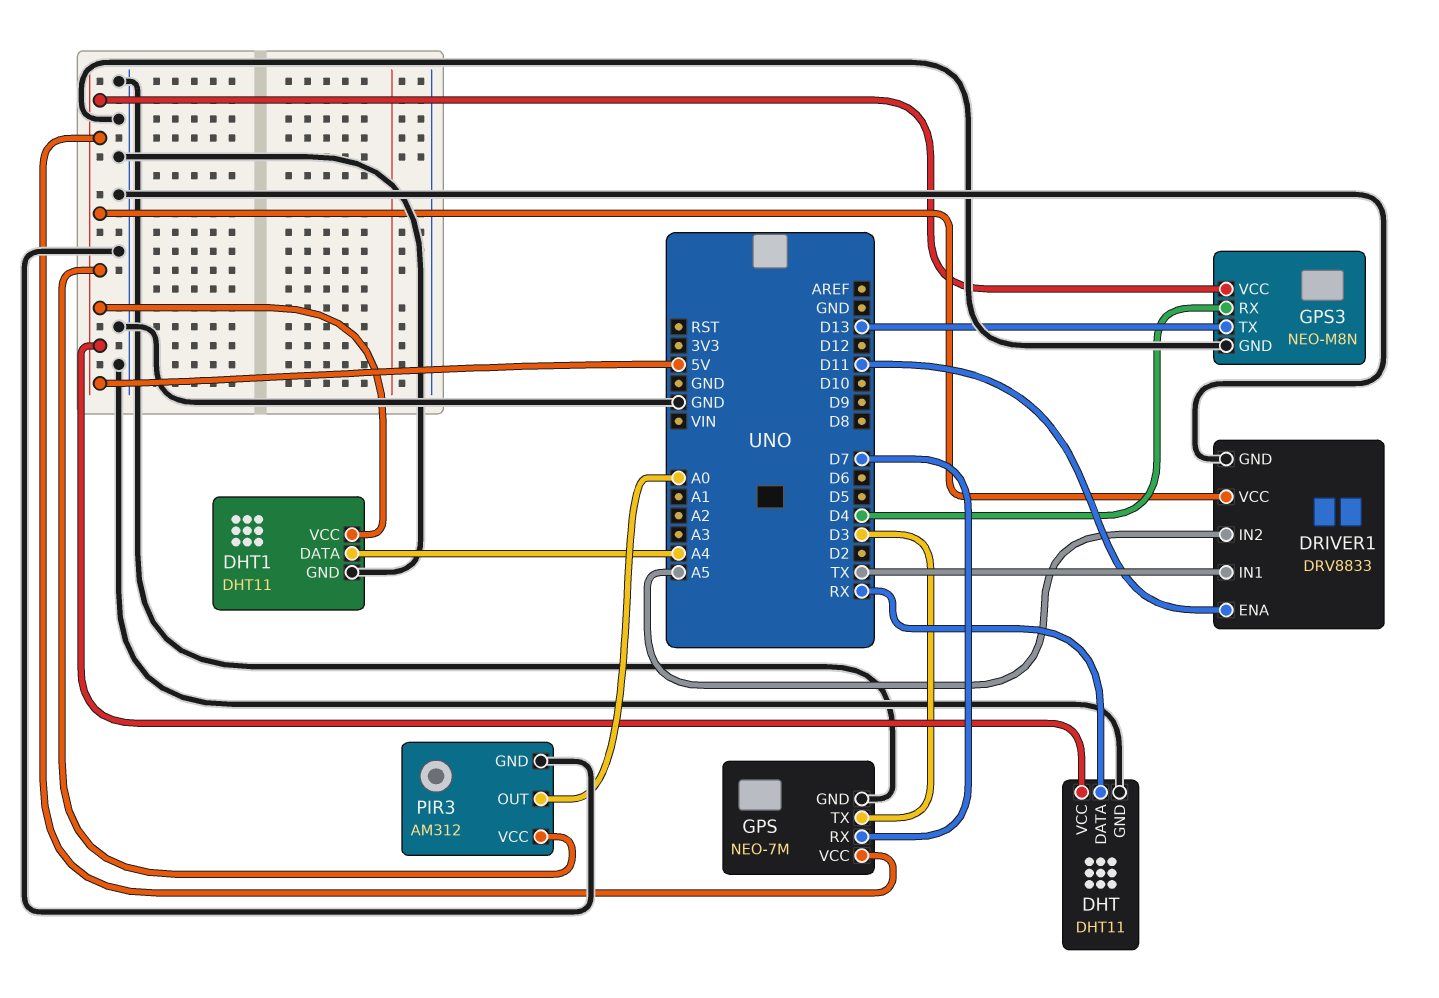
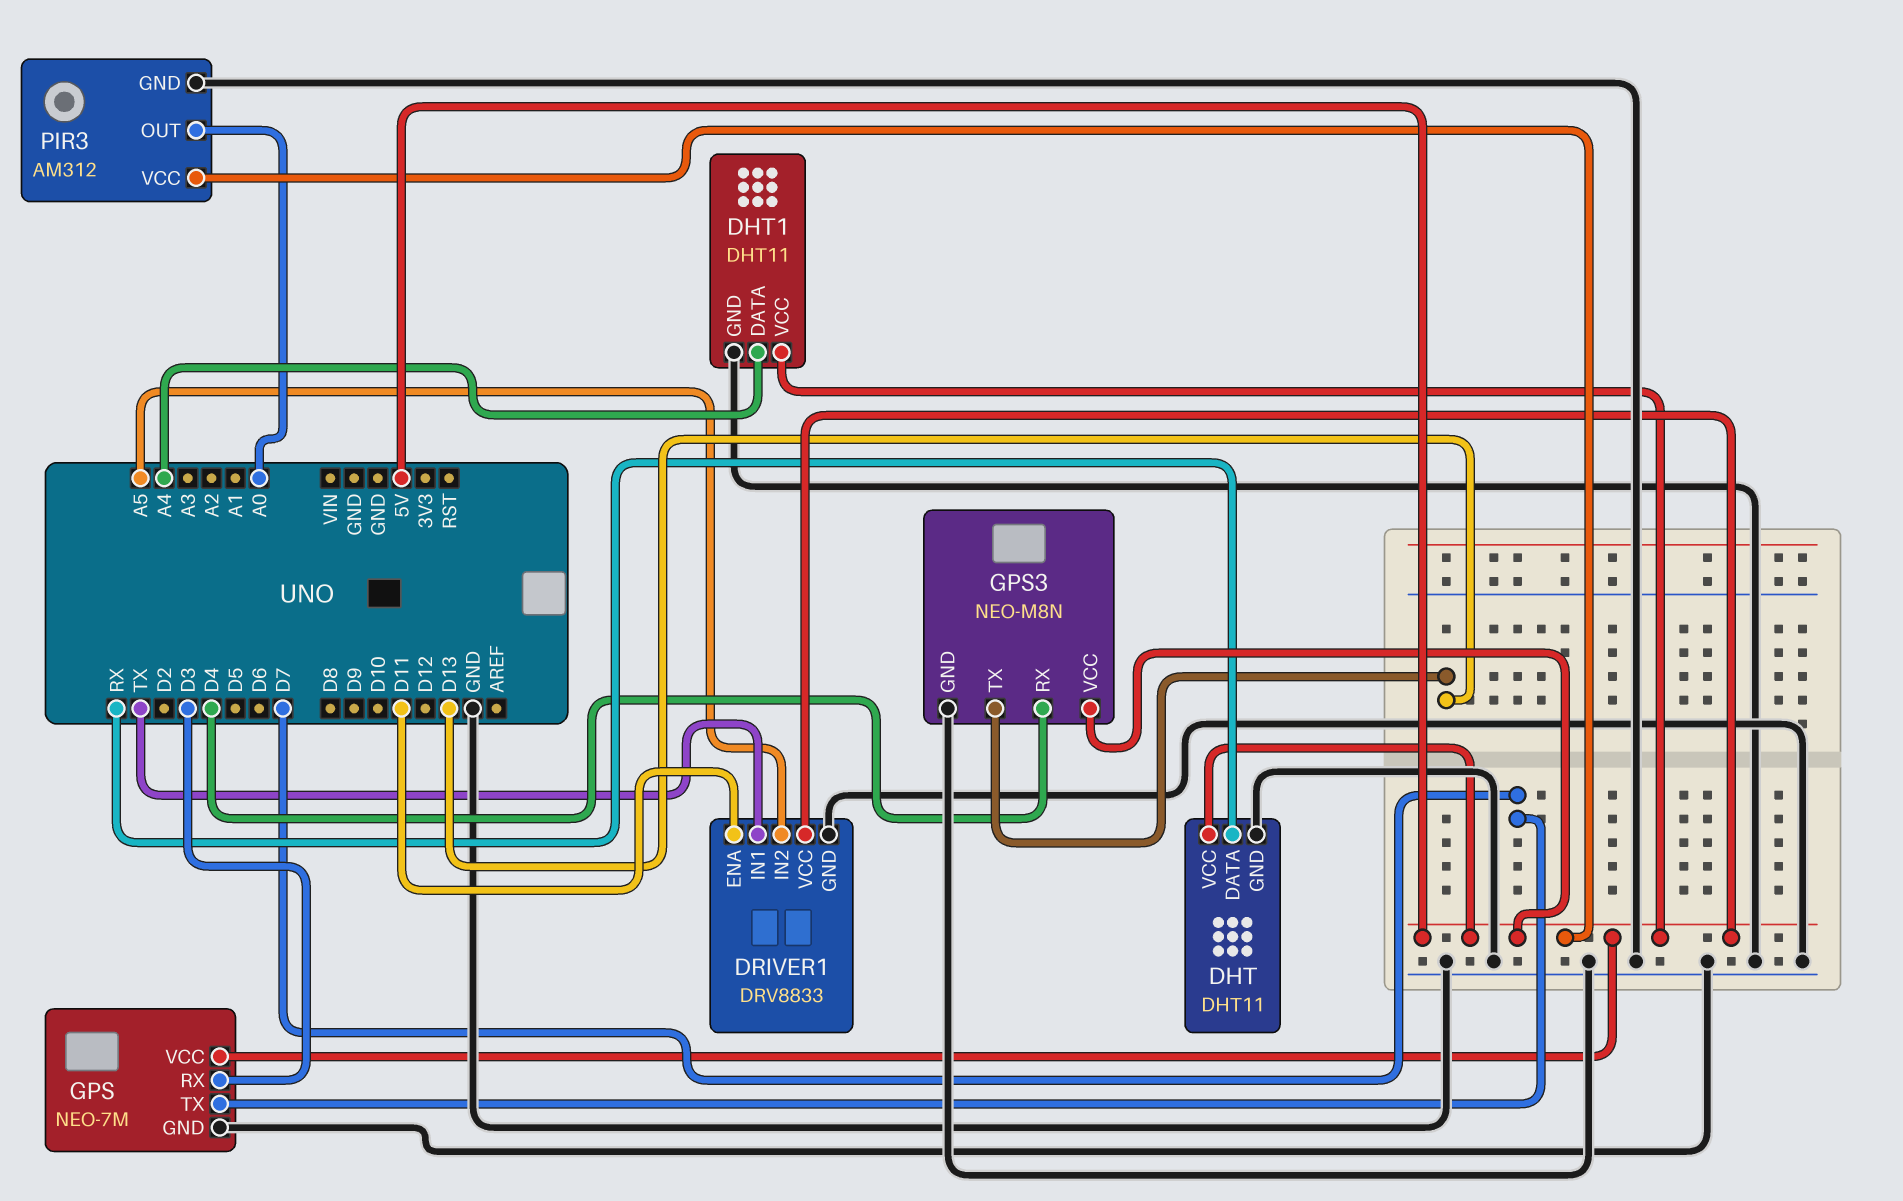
GPS pin RX: D7 -> D3
GPS pin TX: D3 -> D7

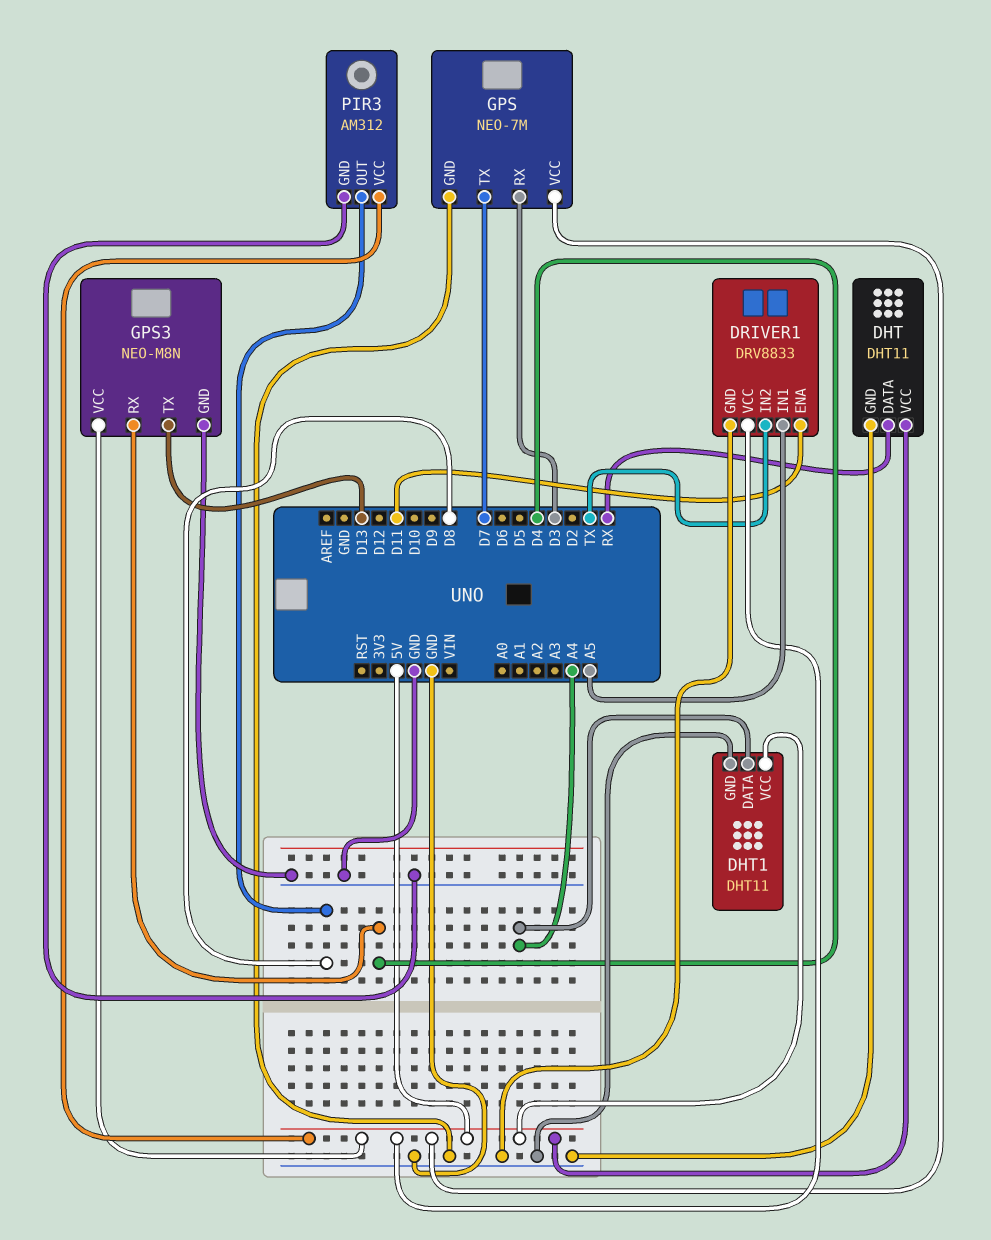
DRIVER1 pin IN1: TX -> A5
DRIVER1 pin IN2: A5 -> TX
PIR3 pin OUT: A0 -> D8

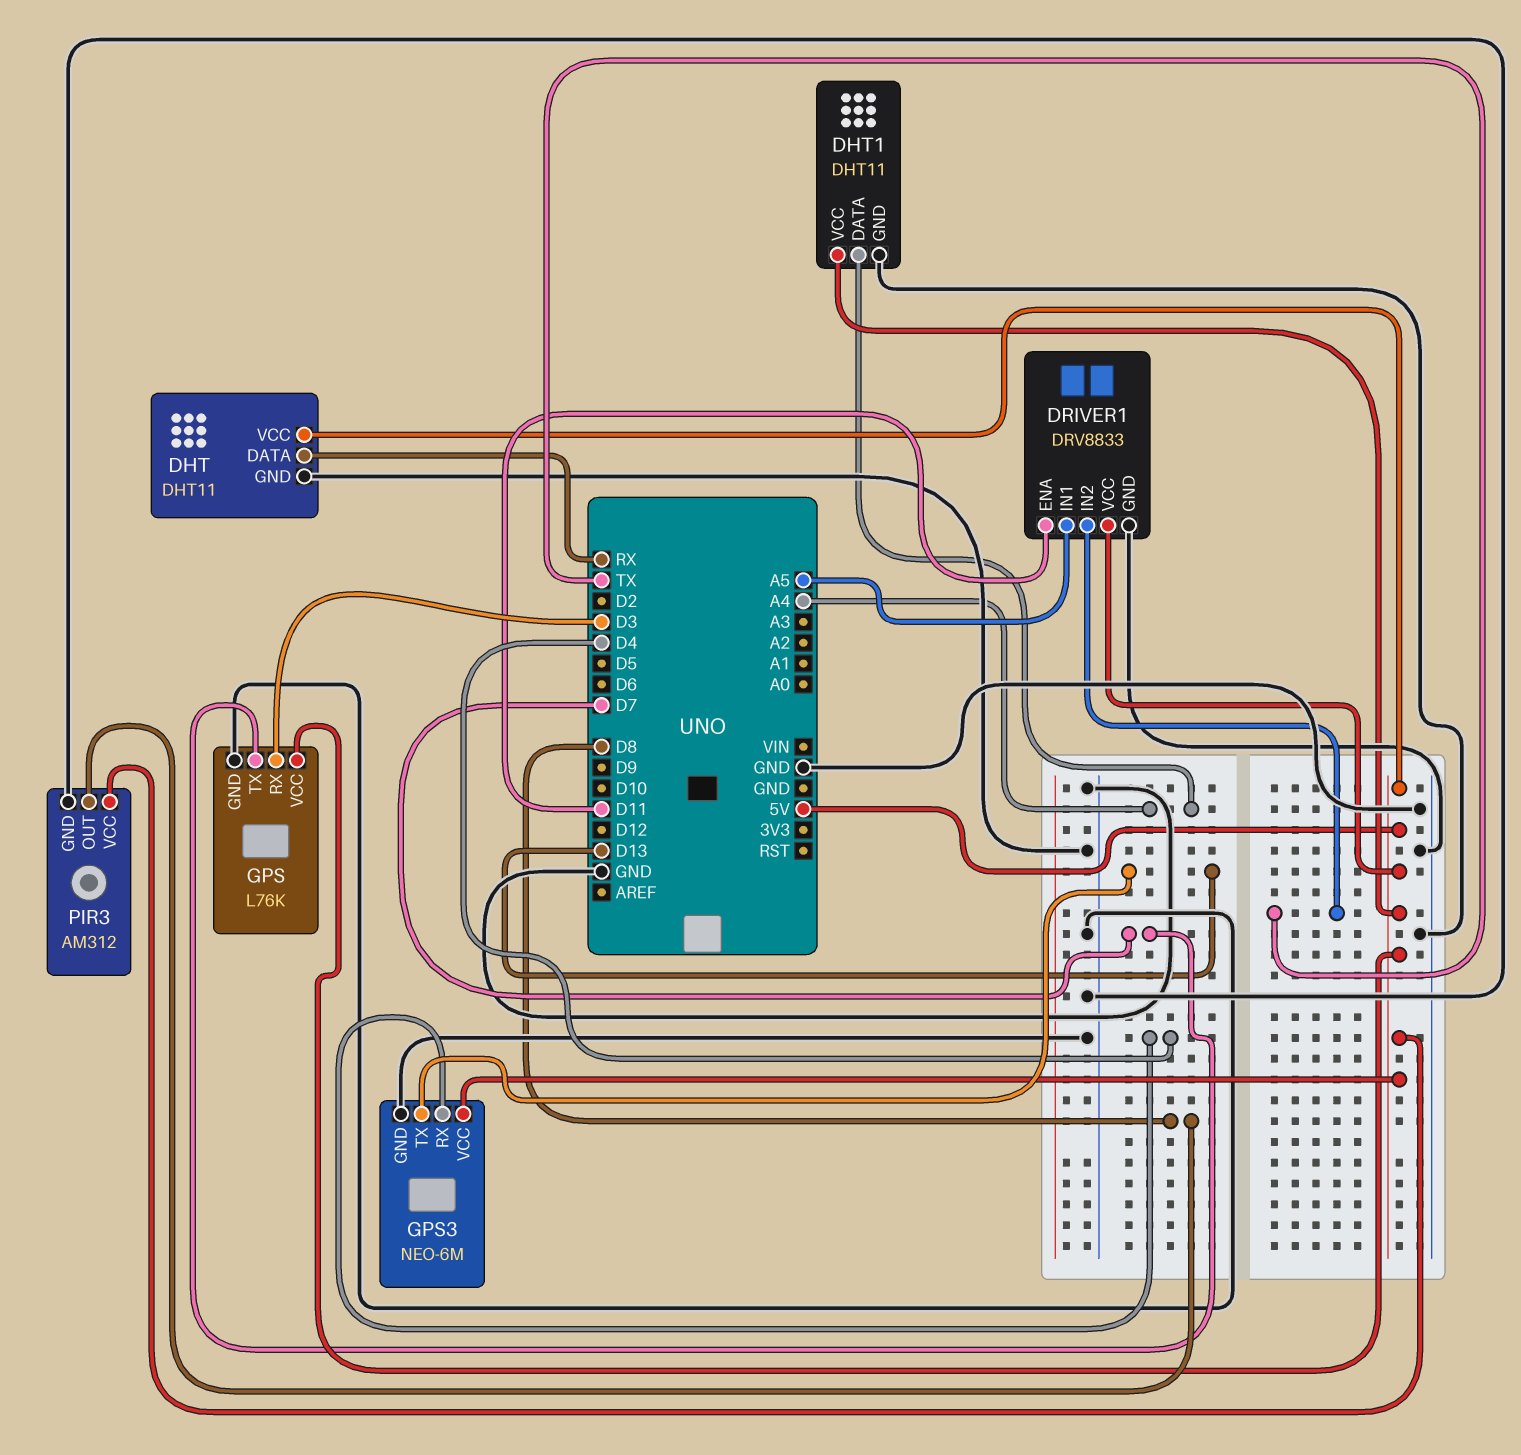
GPS: NEO-7M -> L76K
GPS3: NEO-M8N -> NEO-6M

